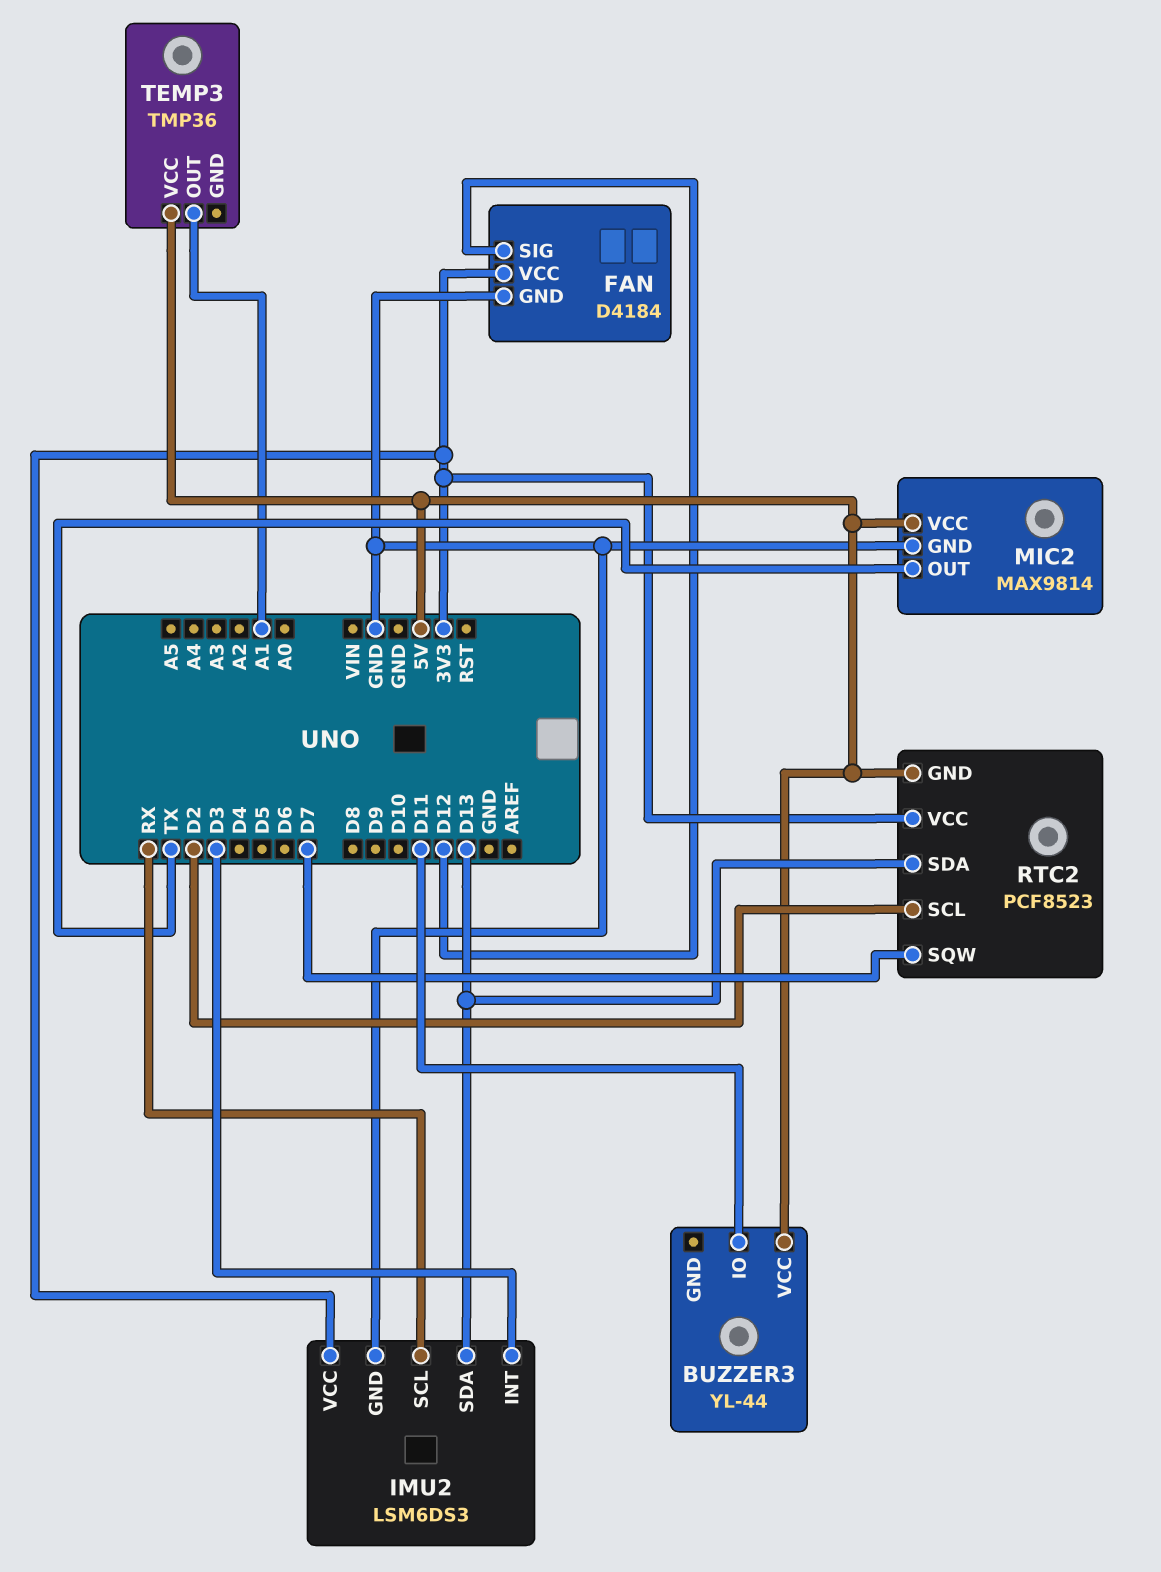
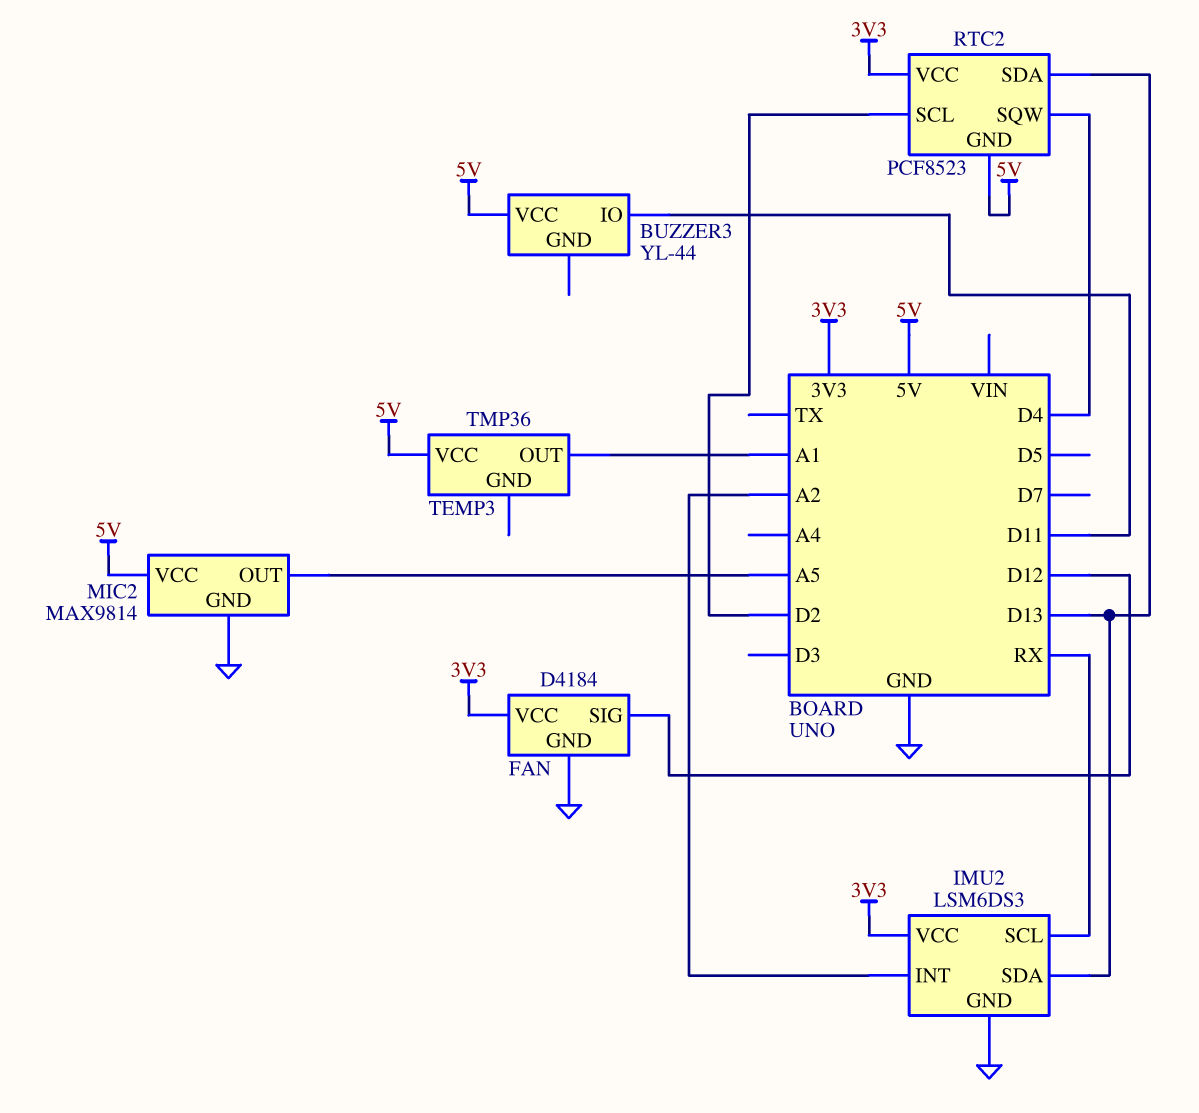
IMU2 pin INT: D3 -> A2
MIC2 pin OUT: TX -> A5
RTC2 pin SQW: D7 -> D4

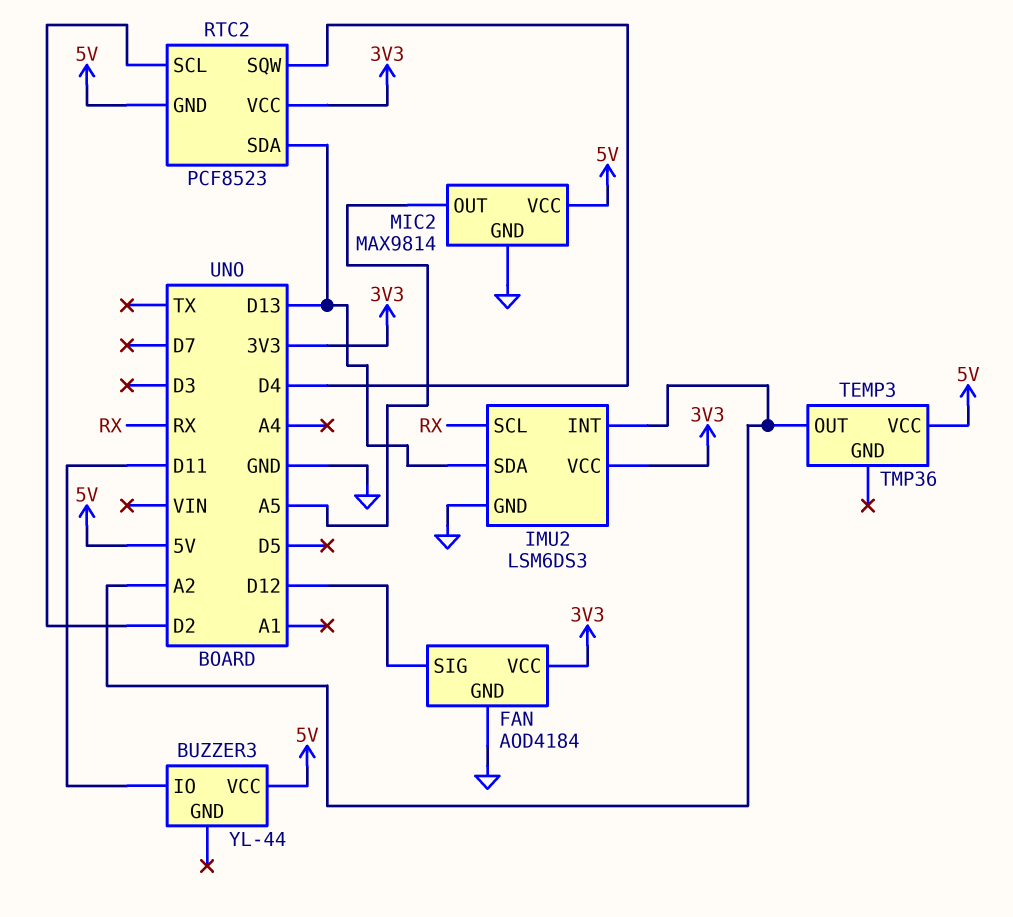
FAN: D4184 -> AOD4184
TEMP3 pin OUT: A1 -> A2

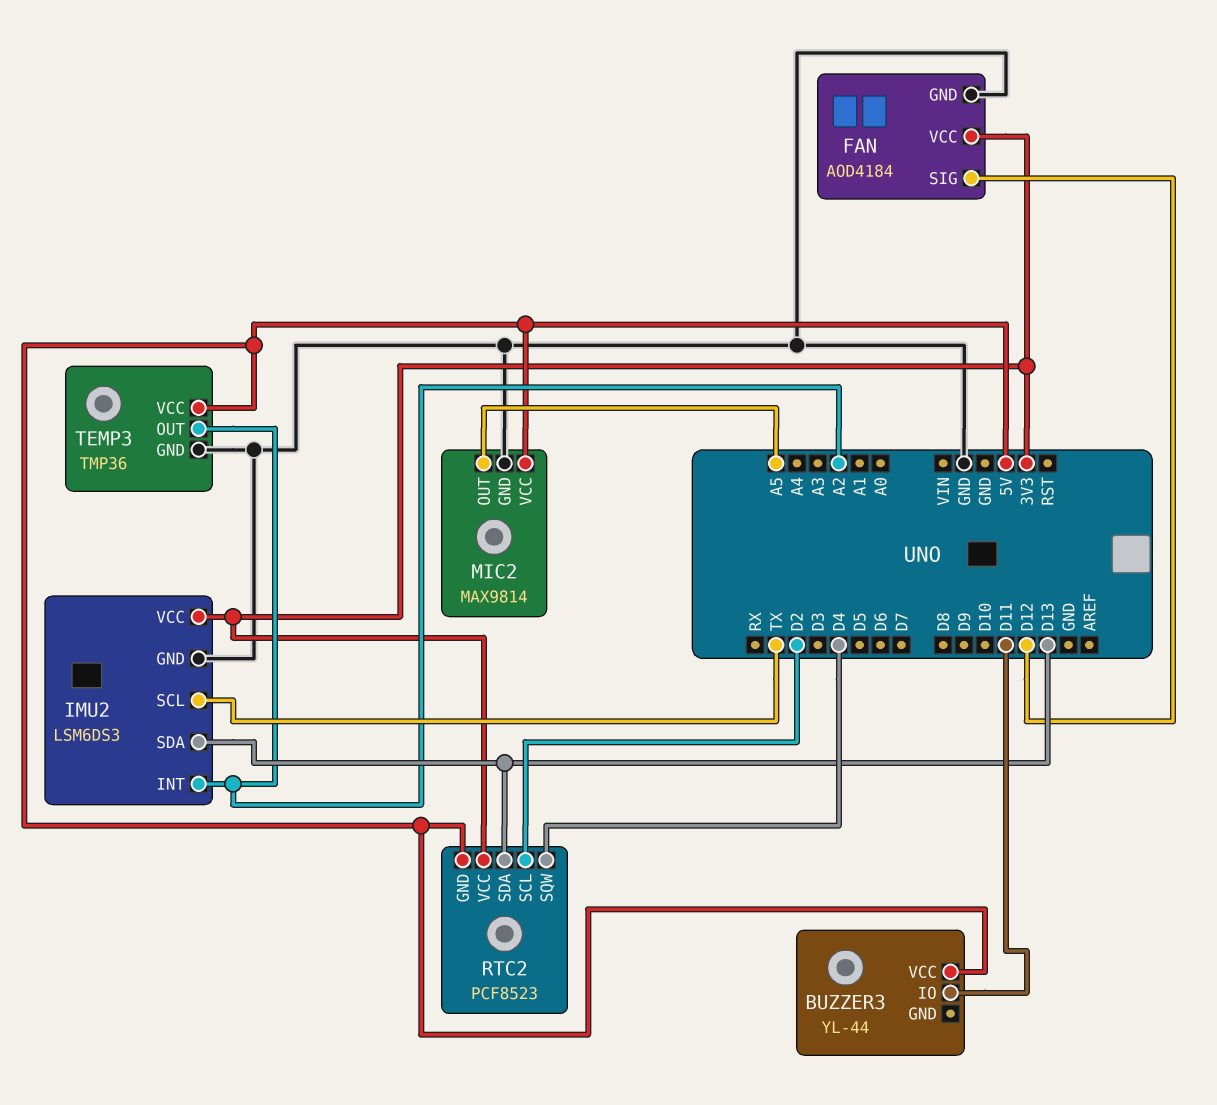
IMU2 pin SCL: RX -> TX
TEMP3 pin GND: none -> GND

